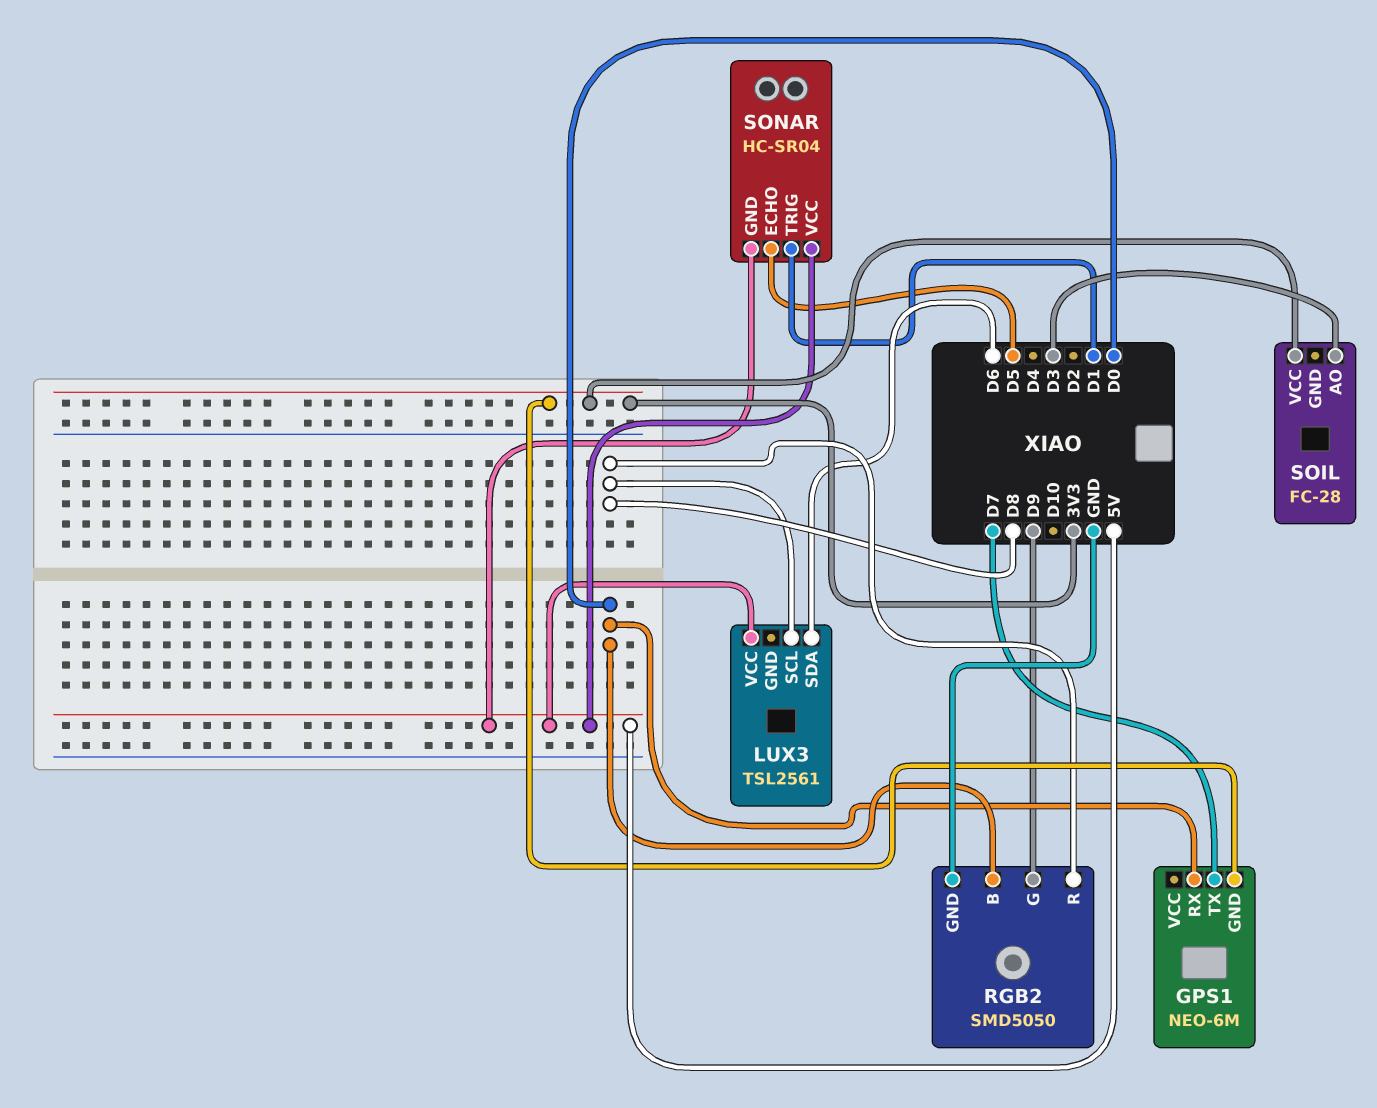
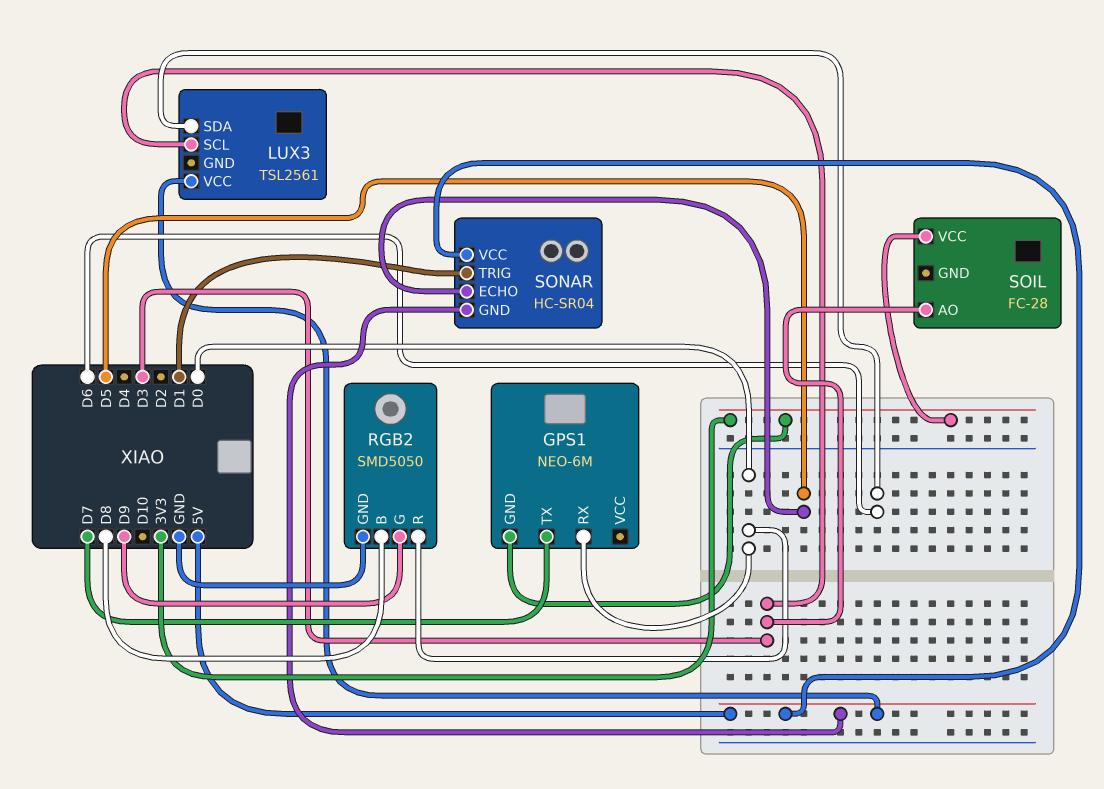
LUX3 pin SCL: D8 -> D3
RGB2 pin B: D0 -> D8
RGB2 pin R: D8 -> D0

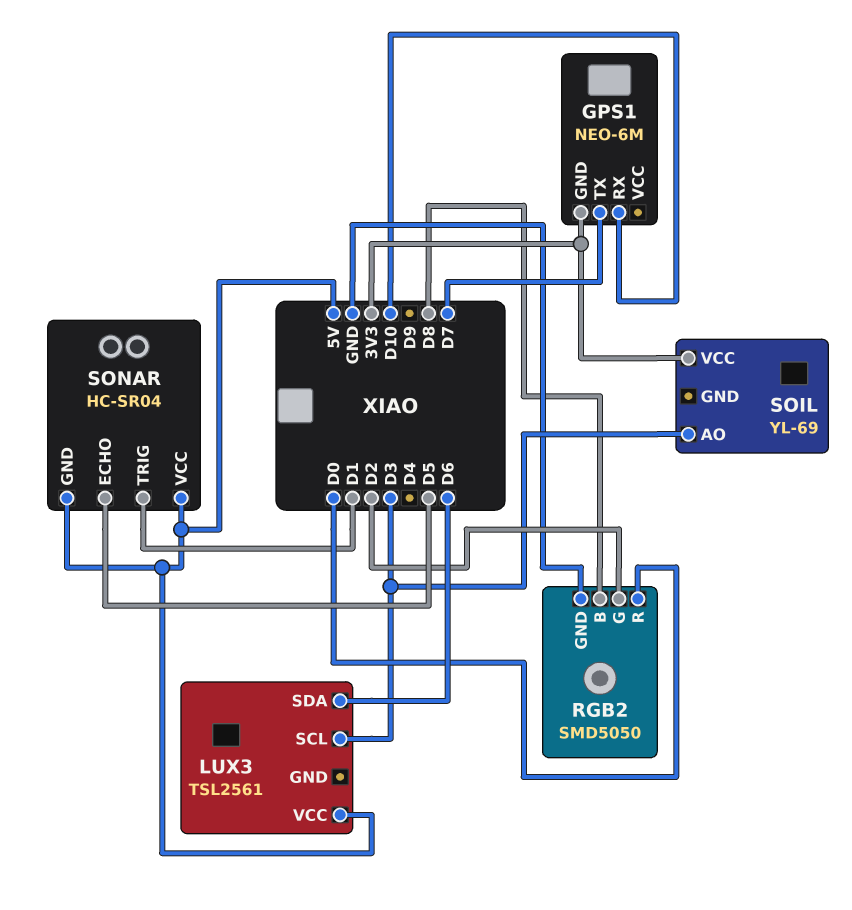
GPS1 pin RX: D0 -> D10
RGB2 pin G: D9 -> D2
SOIL: FC-28 -> YL-69

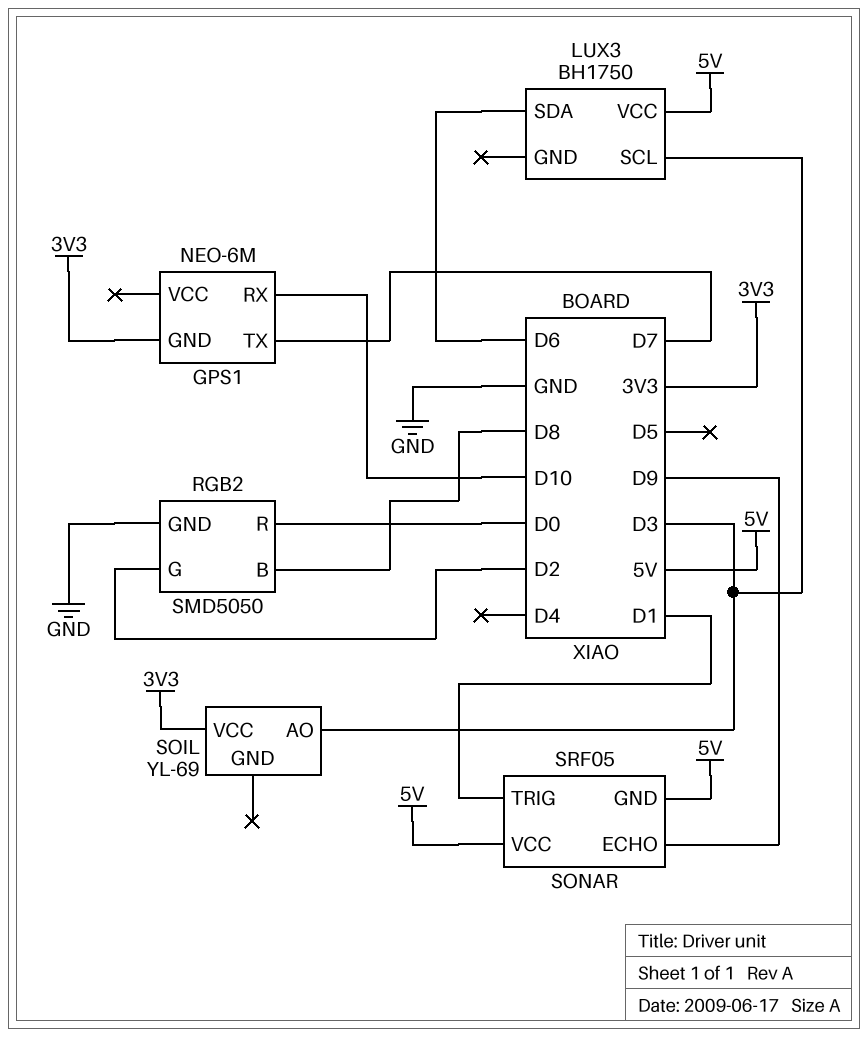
LUX3: TSL2561 -> BH1750
SONAR: HC-SR04 -> SRF05
SONAR pin ECHO: D5 -> D9

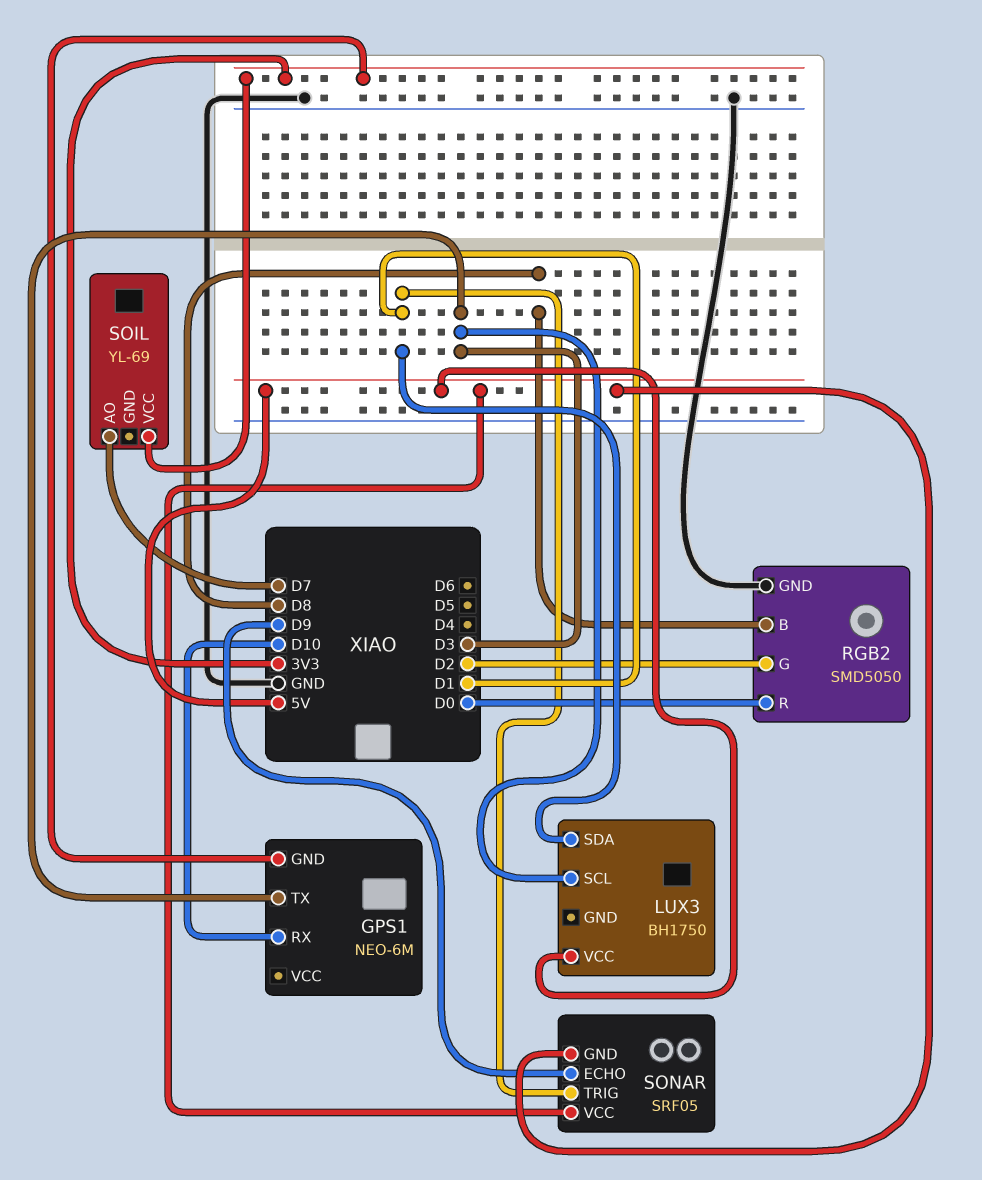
GPS1 pin TX: D7 -> D3
LUX3 pin SDA: D6 -> D1
SOIL pin AO: D3 -> D7

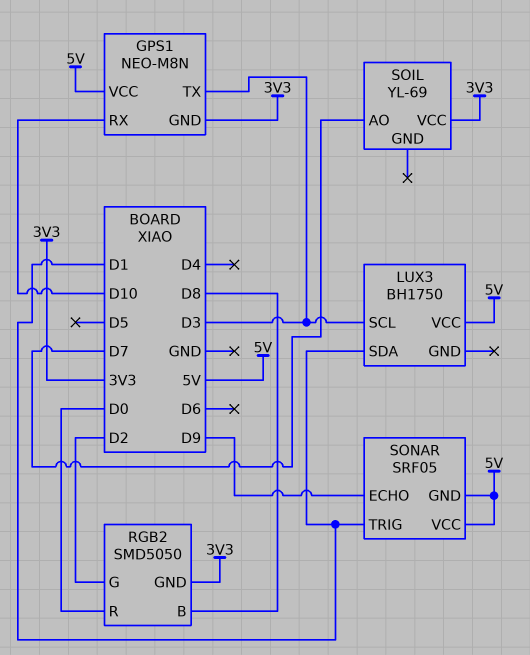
GPS1: NEO-6M -> NEO-M8N
GPS1 pin VCC: none -> 5V
RGB2 pin GND: GND -> 3V3

